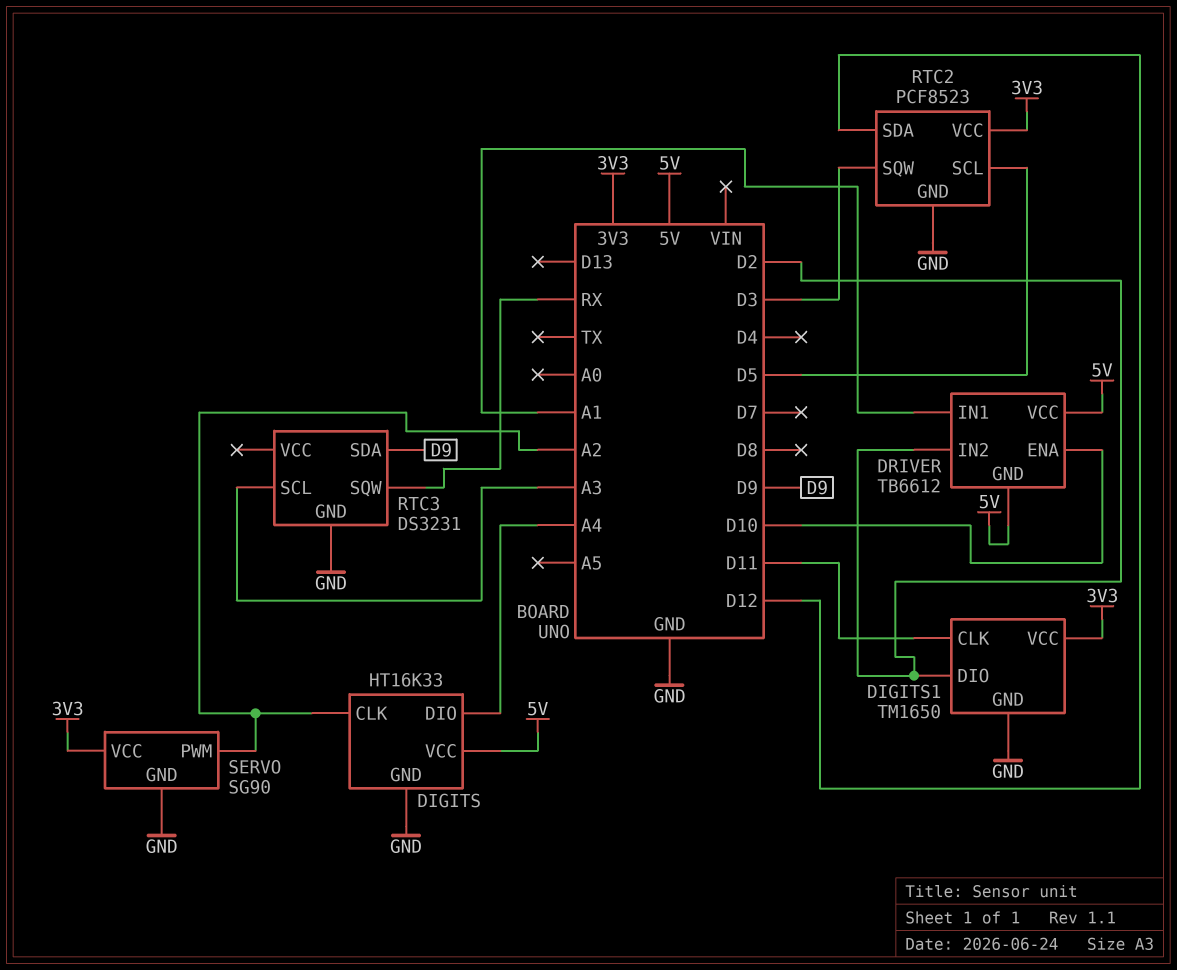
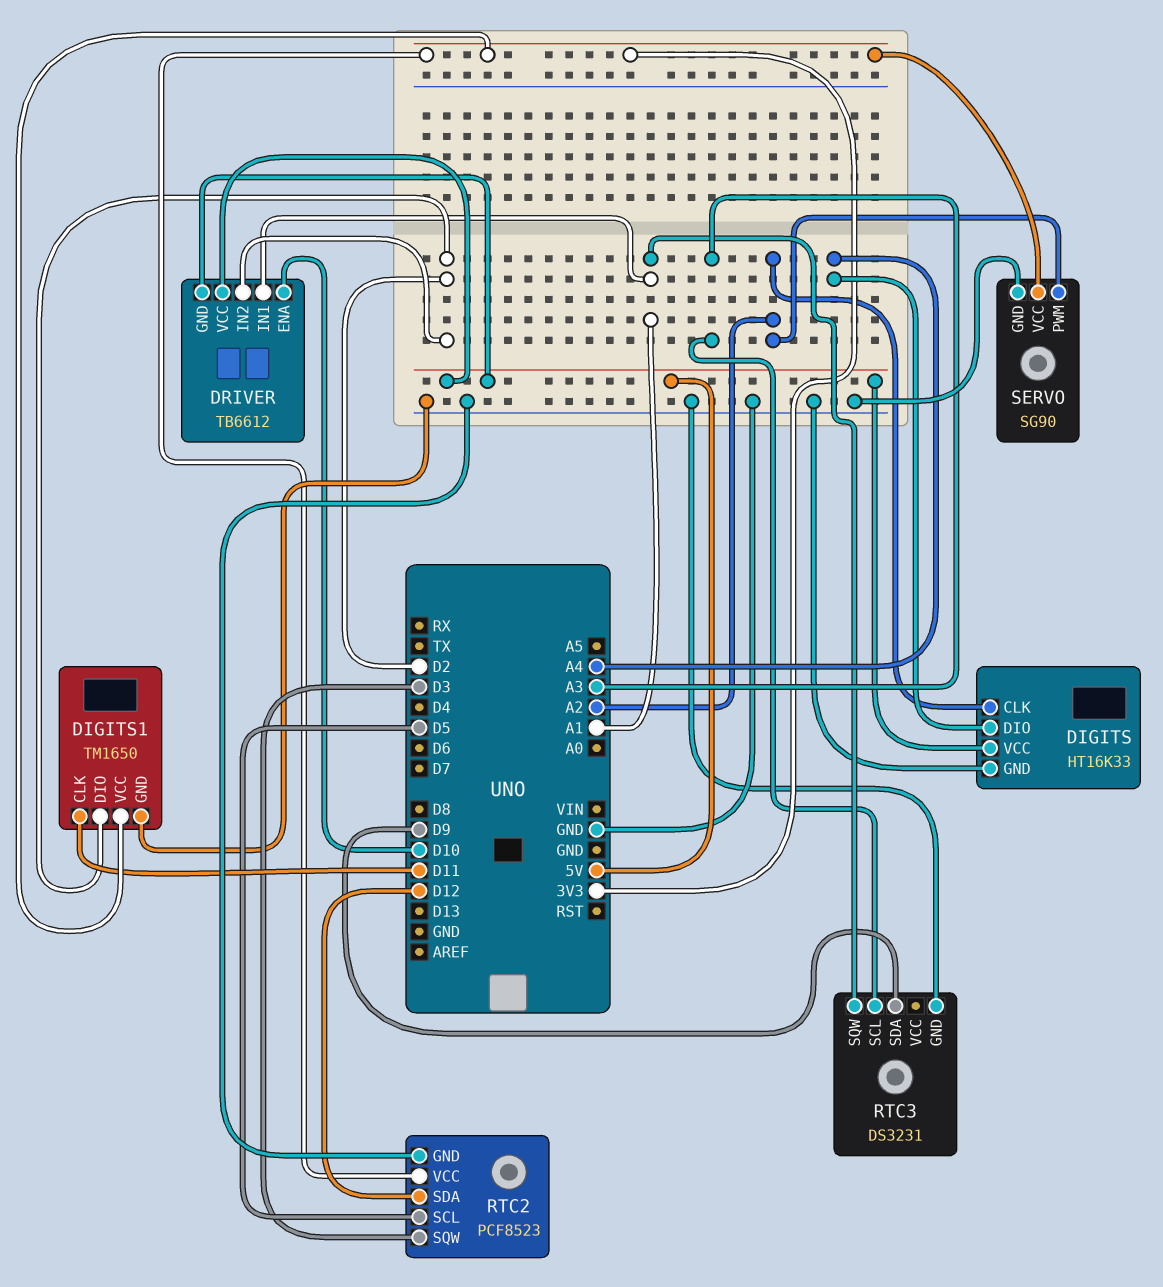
RTC3 pin SQW: RX -> A1

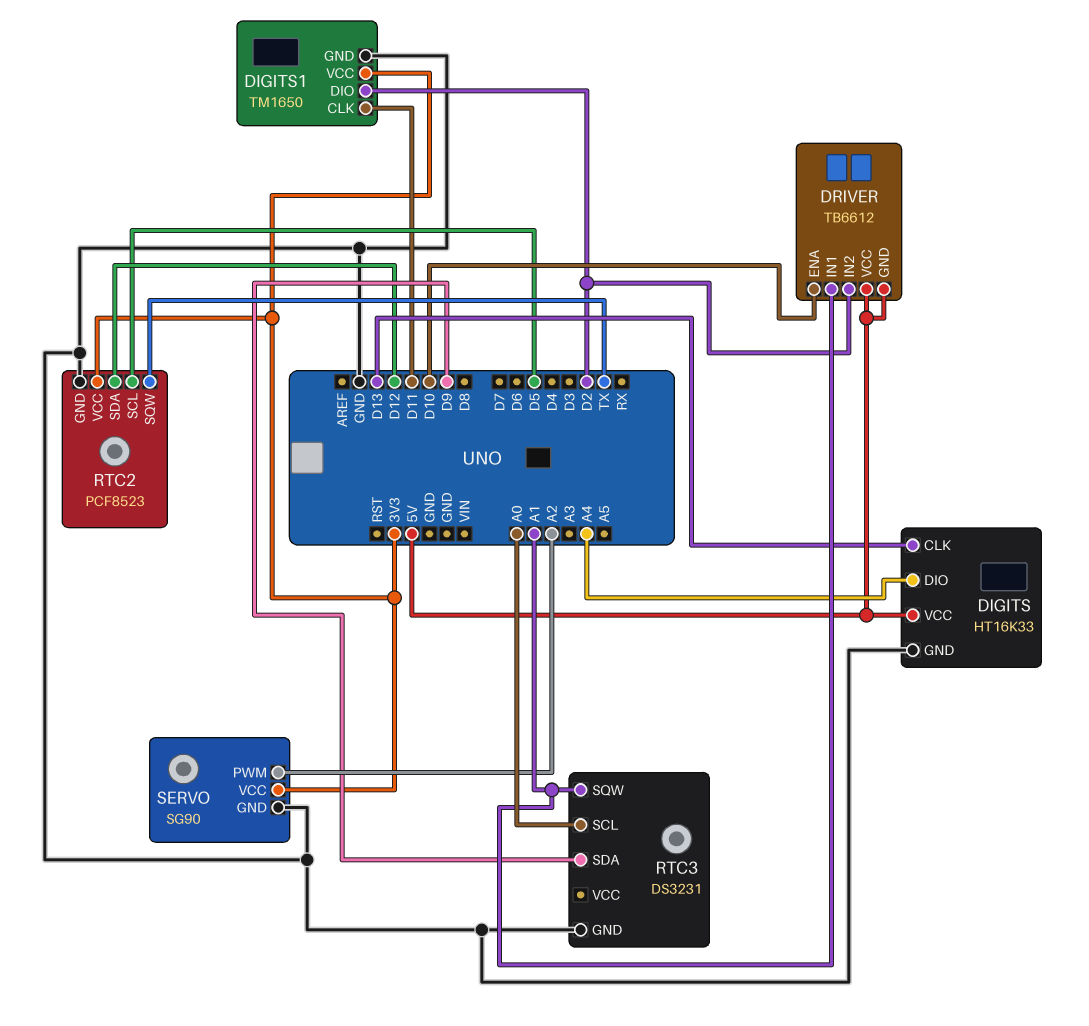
DIGITS pin CLK: A2 -> D13
RTC2 pin SQW: D3 -> TX
RTC3 pin SCL: A3 -> A0

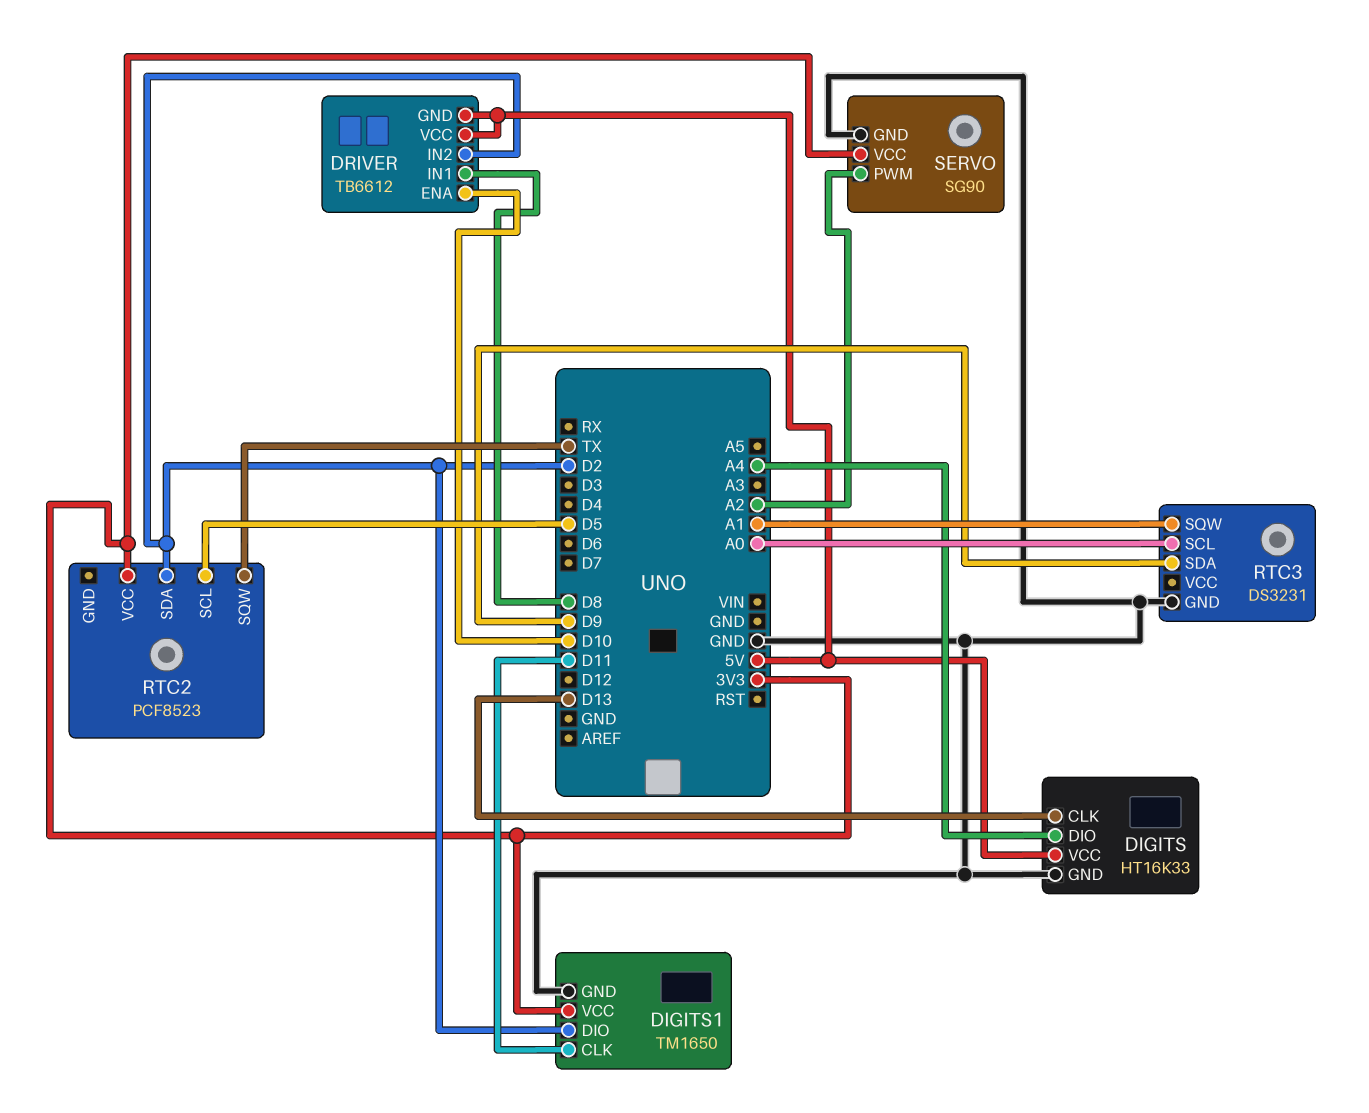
DRIVER pin IN1: A1 -> D8
RTC2 pin GND: GND -> none
RTC2 pin SDA: D12 -> D2

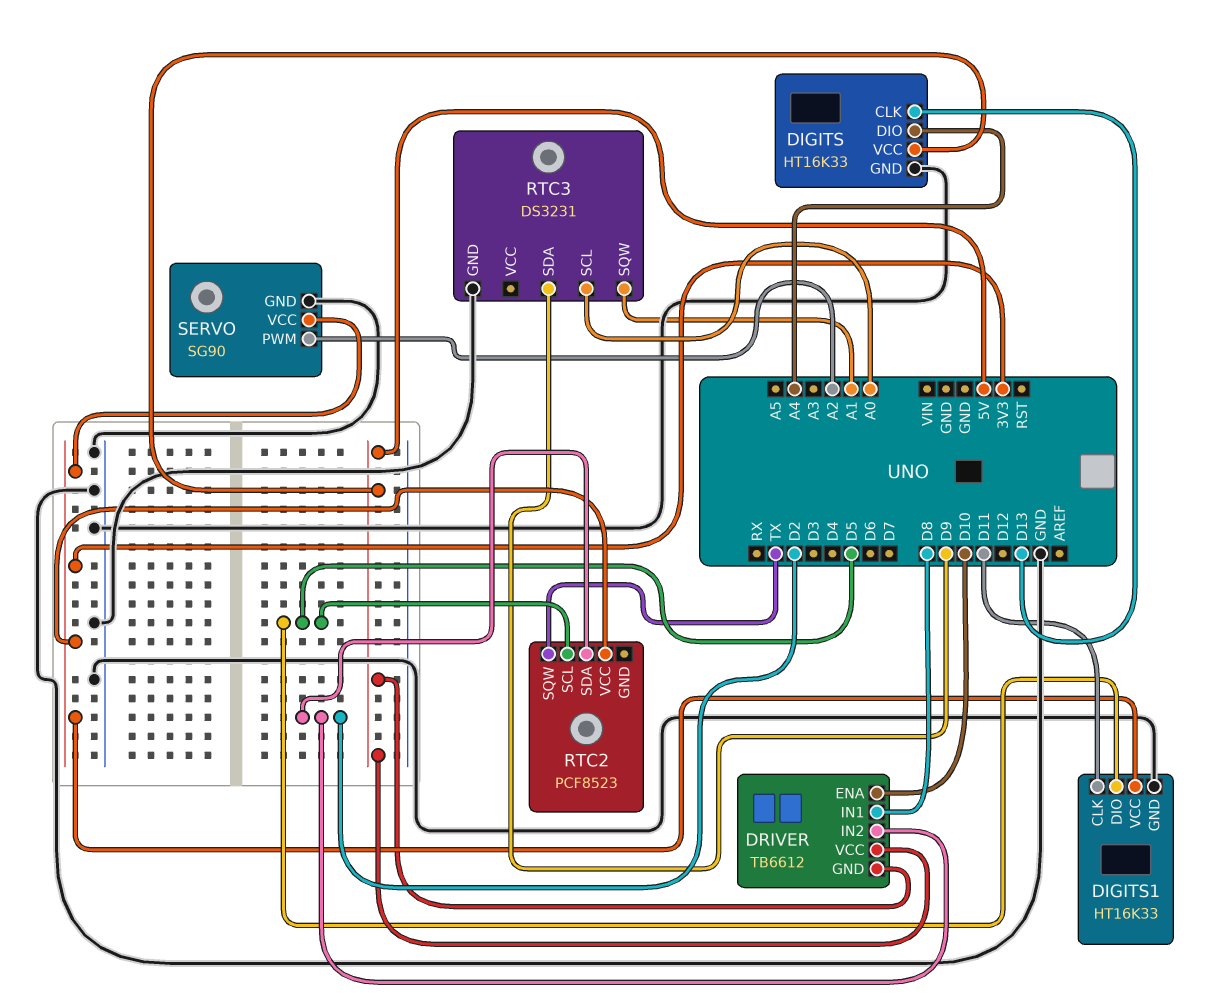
DIGITS1: TM1650 -> HT16K33
DIGITS1 pin DIO: D2 -> D5

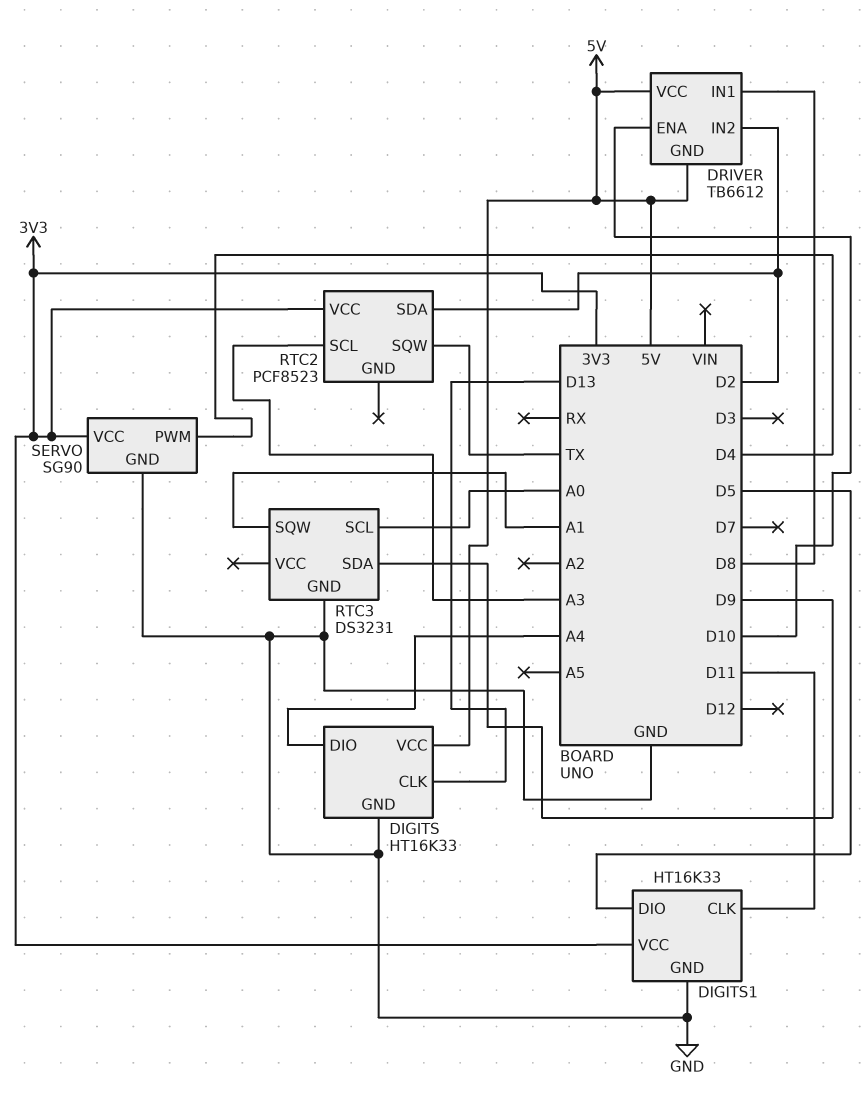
RTC2 pin SCL: D5 -> A3
SERVO pin PWM: A2 -> D4

